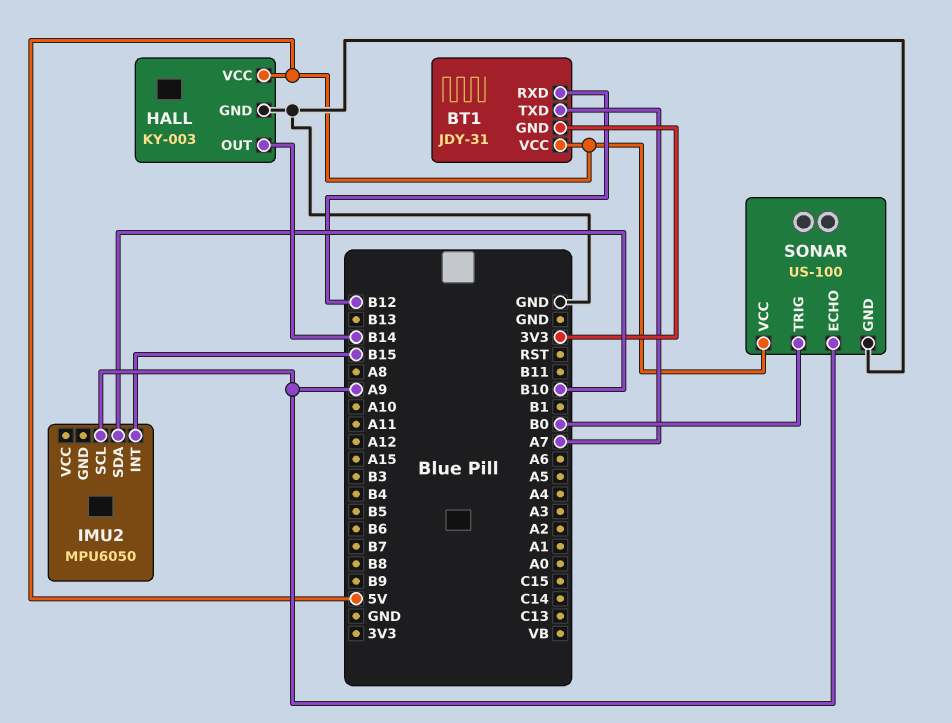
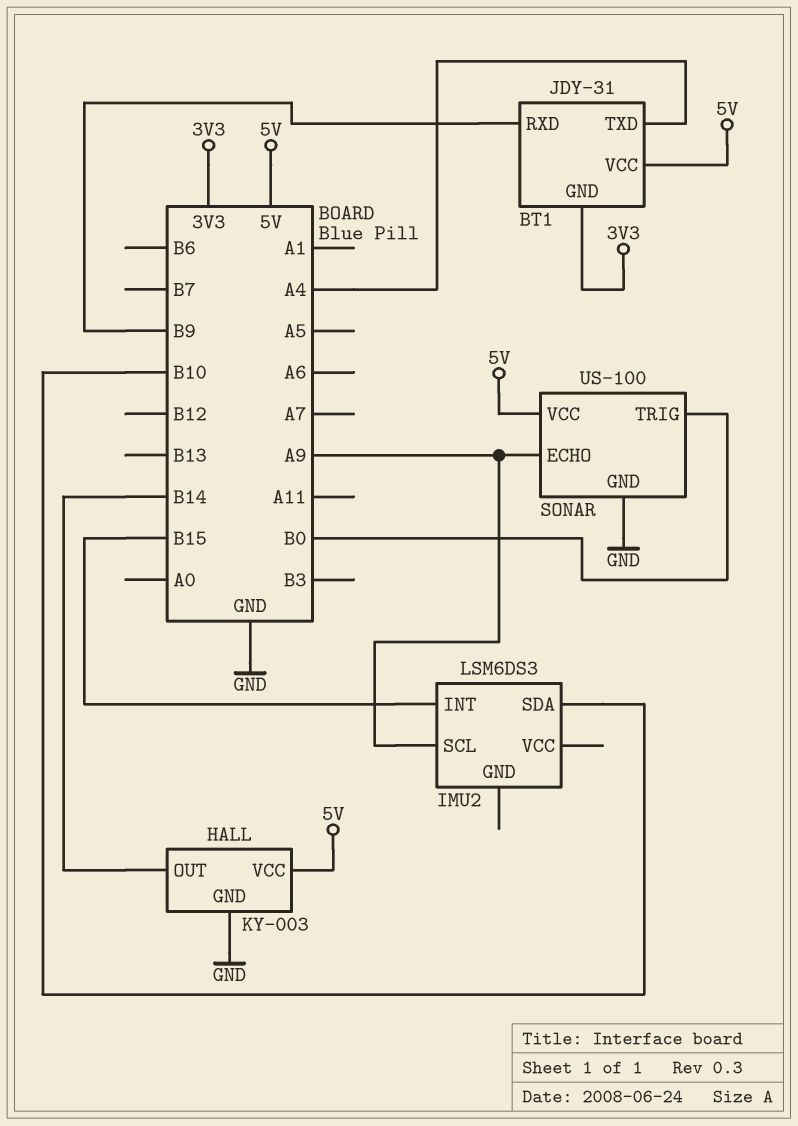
BT1 pin RXD: B12 -> B9
BT1 pin TXD: A7 -> A4
IMU2: MPU6050 -> LSM6DS3

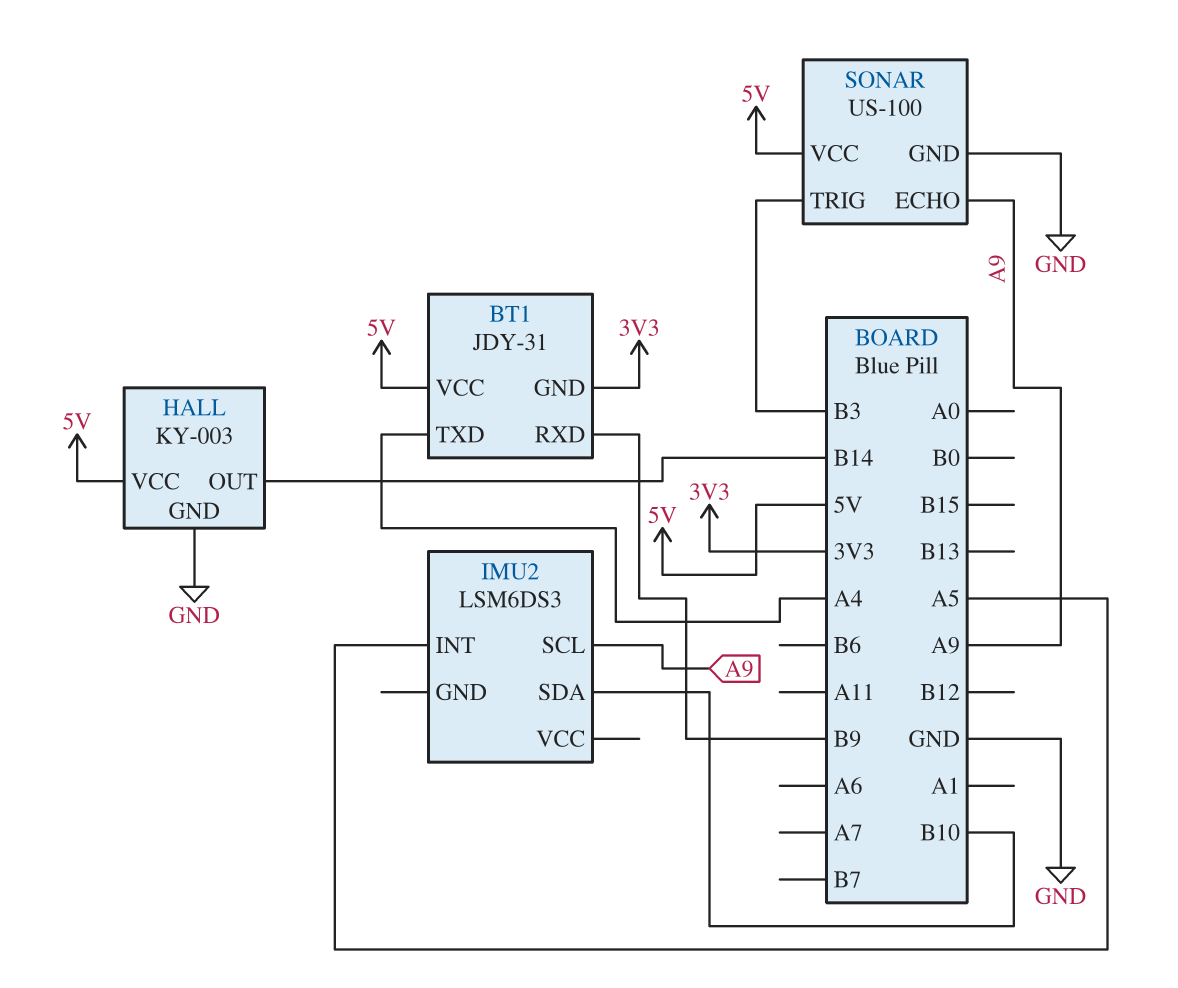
IMU2 pin INT: B15 -> A5
SONAR pin TRIG: B0 -> B3

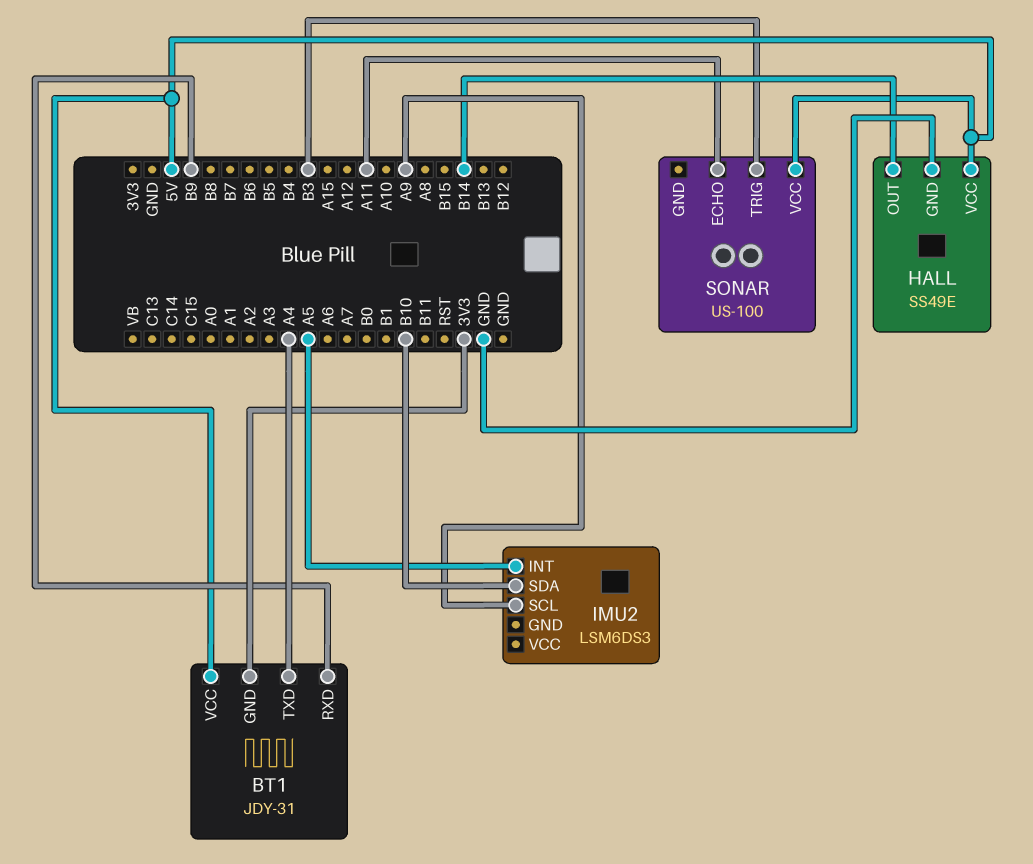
HALL: KY-003 -> SS49E
SONAR pin ECHO: A9 -> A11
SONAR pin GND: GND -> none

